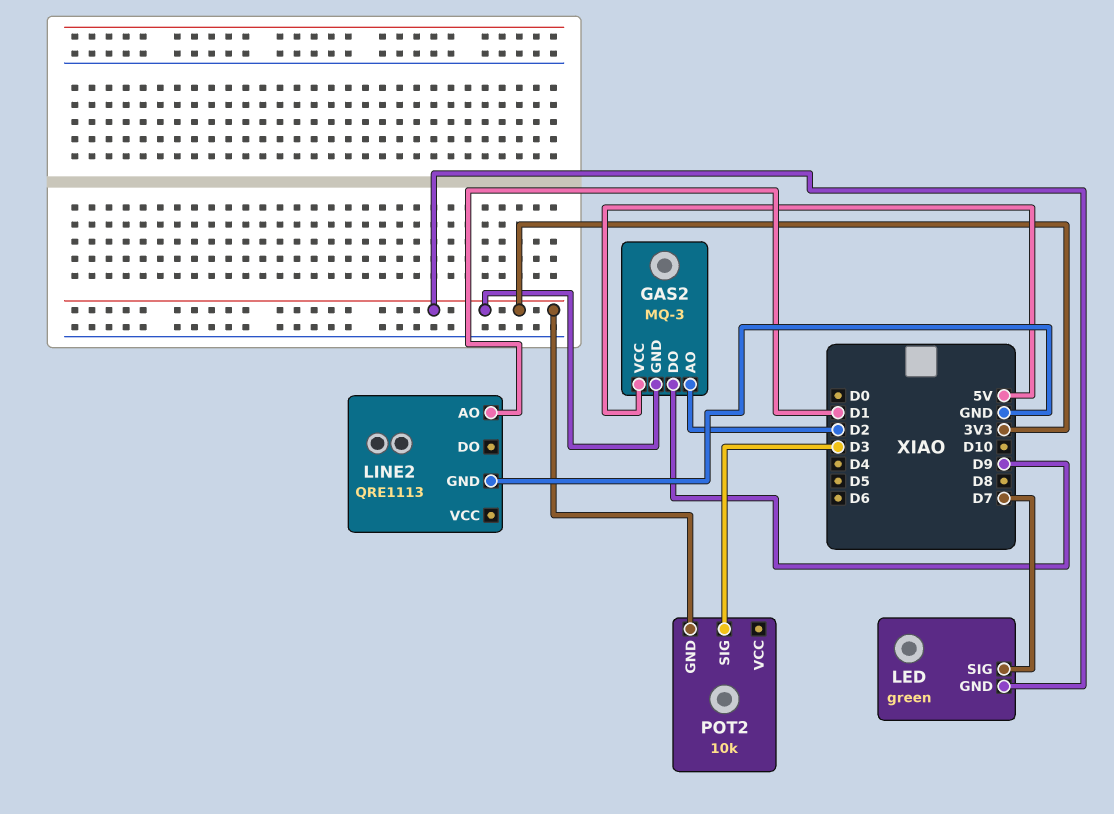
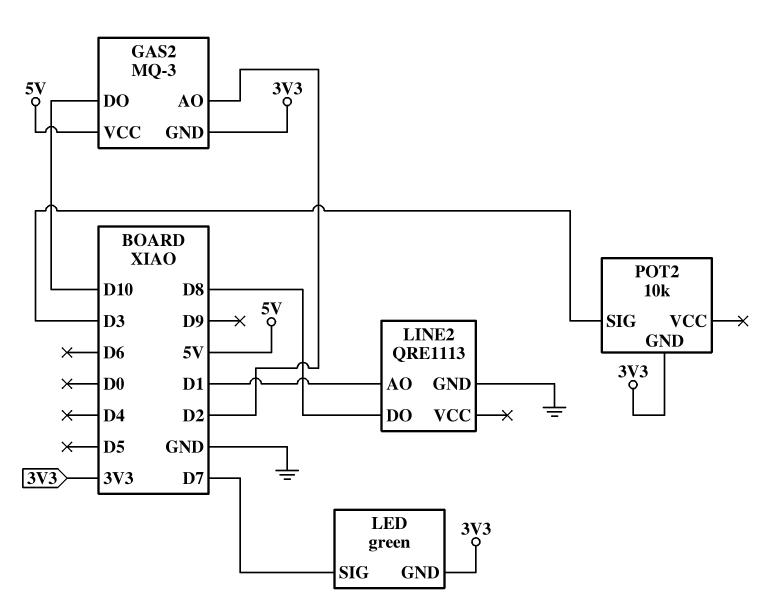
GAS2 pin DO: D9 -> D10
LINE2 pin DO: none -> D8

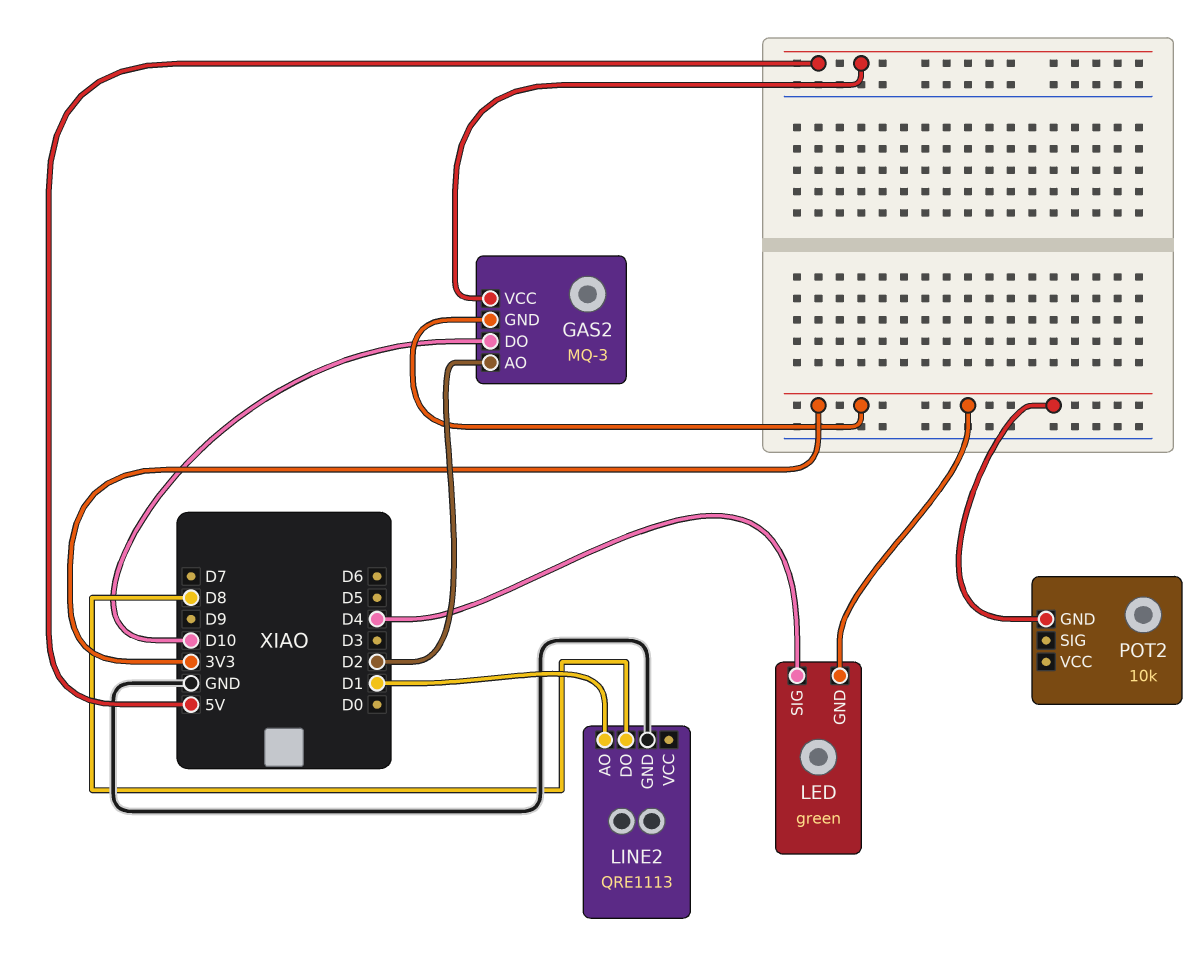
LED pin SIG: D7 -> D4
POT2 pin SIG: D3 -> none

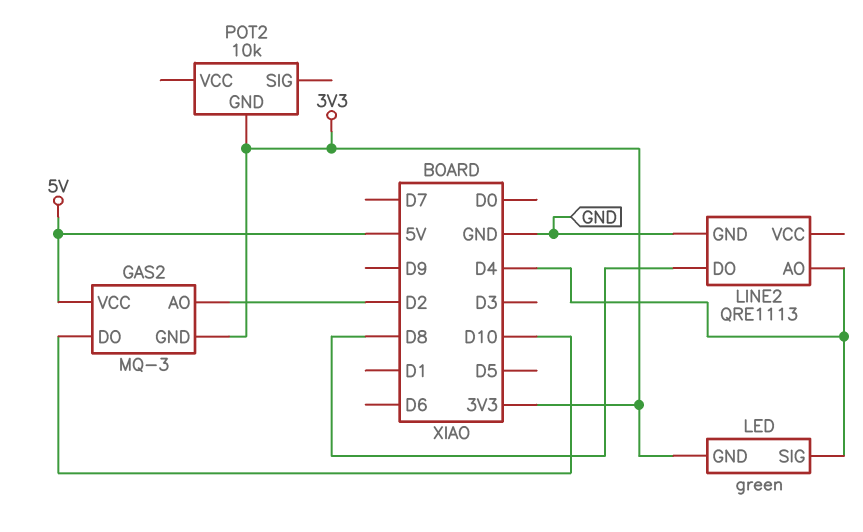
LINE2 pin AO: D1 -> D4

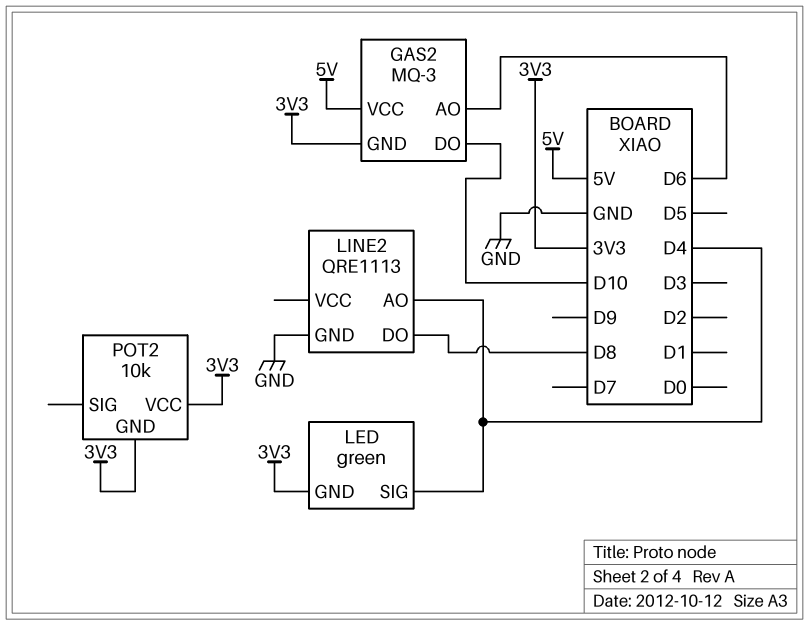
GAS2 pin AO: D2 -> D6
POT2 pin VCC: none -> 3V3

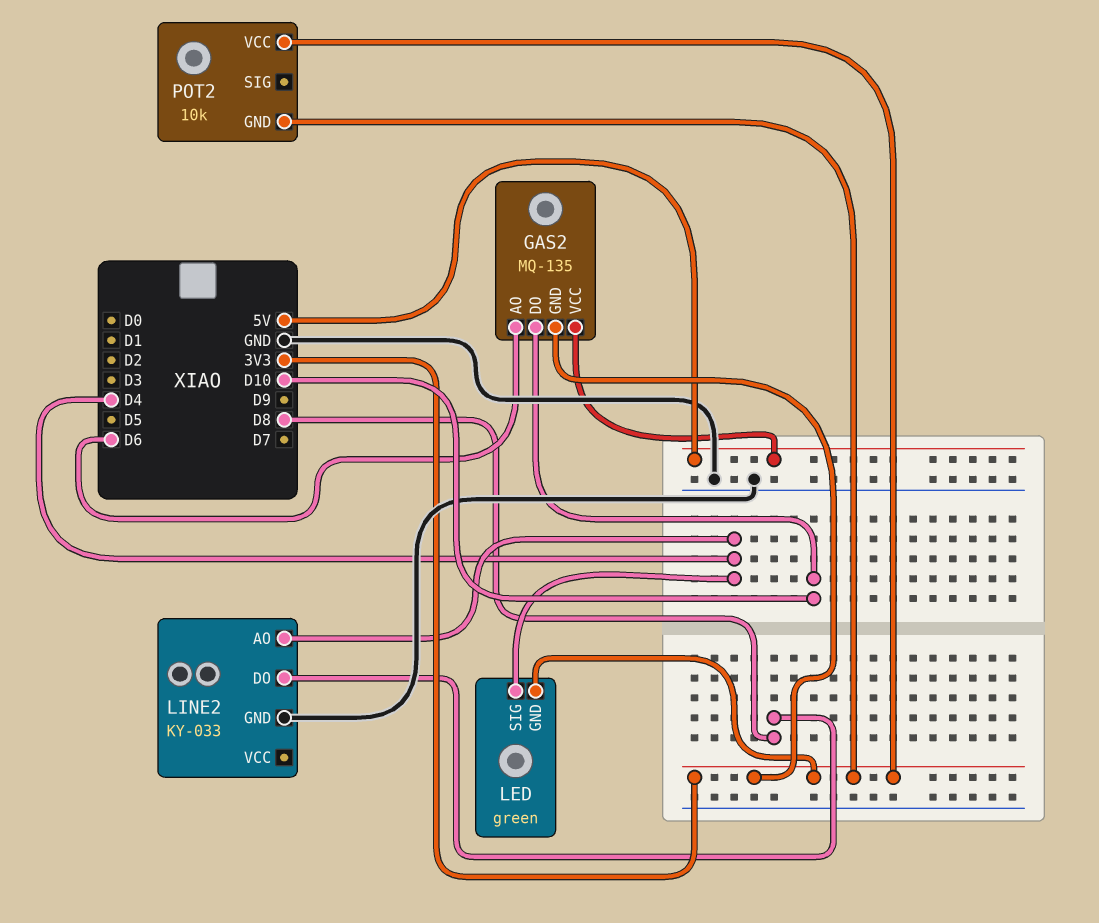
GAS2: MQ-3 -> MQ-135
LINE2: QRE1113 -> KY-033

